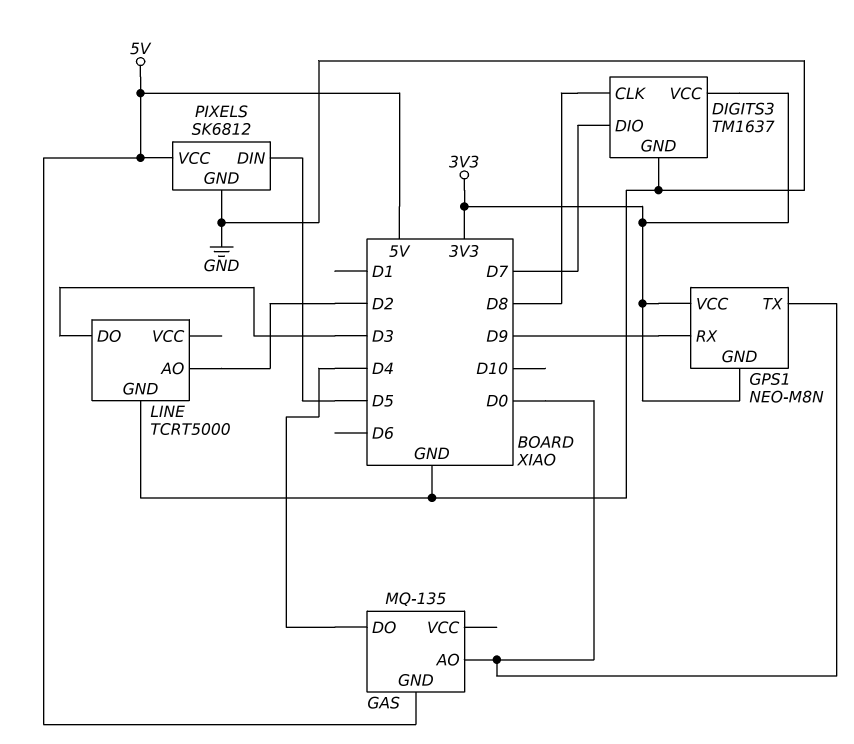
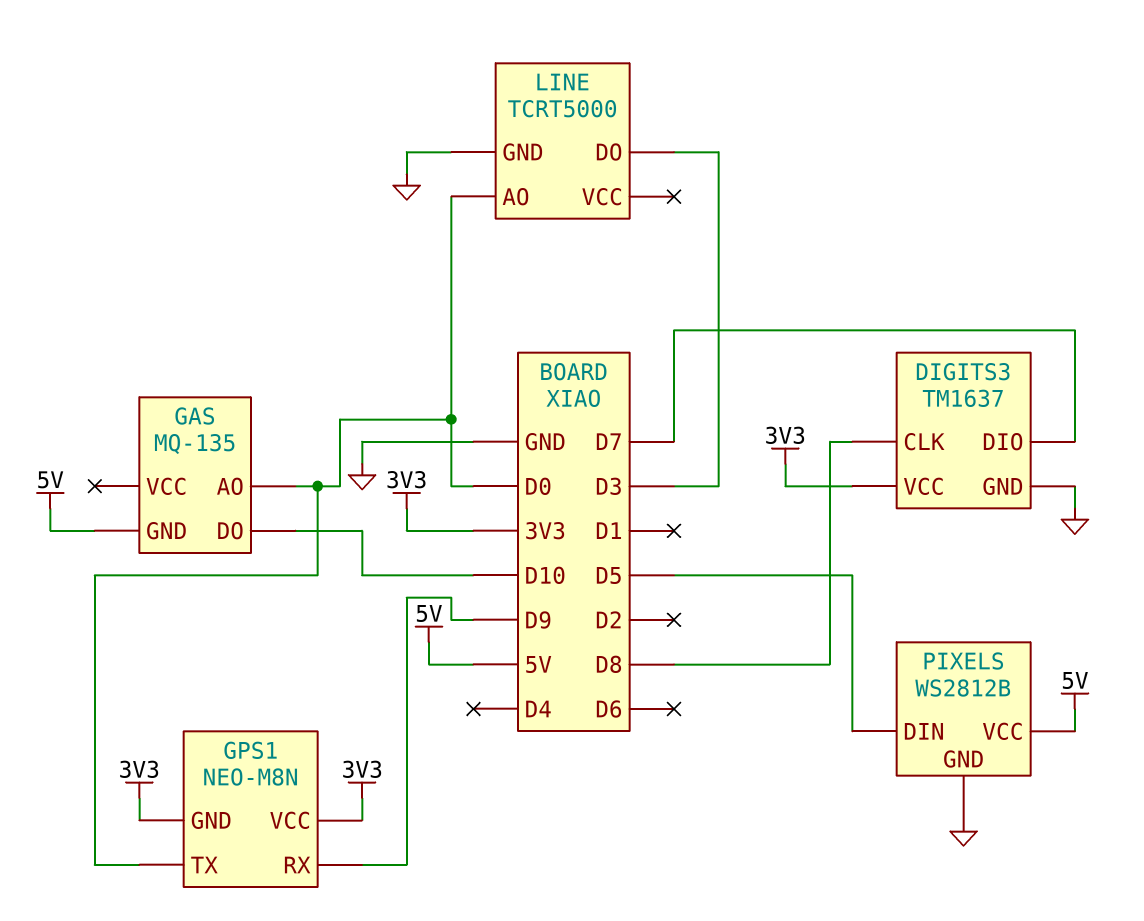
GAS pin DO: D4 -> D10
LINE pin AO: D2 -> D0
PIXELS: SK6812 -> WS2812B

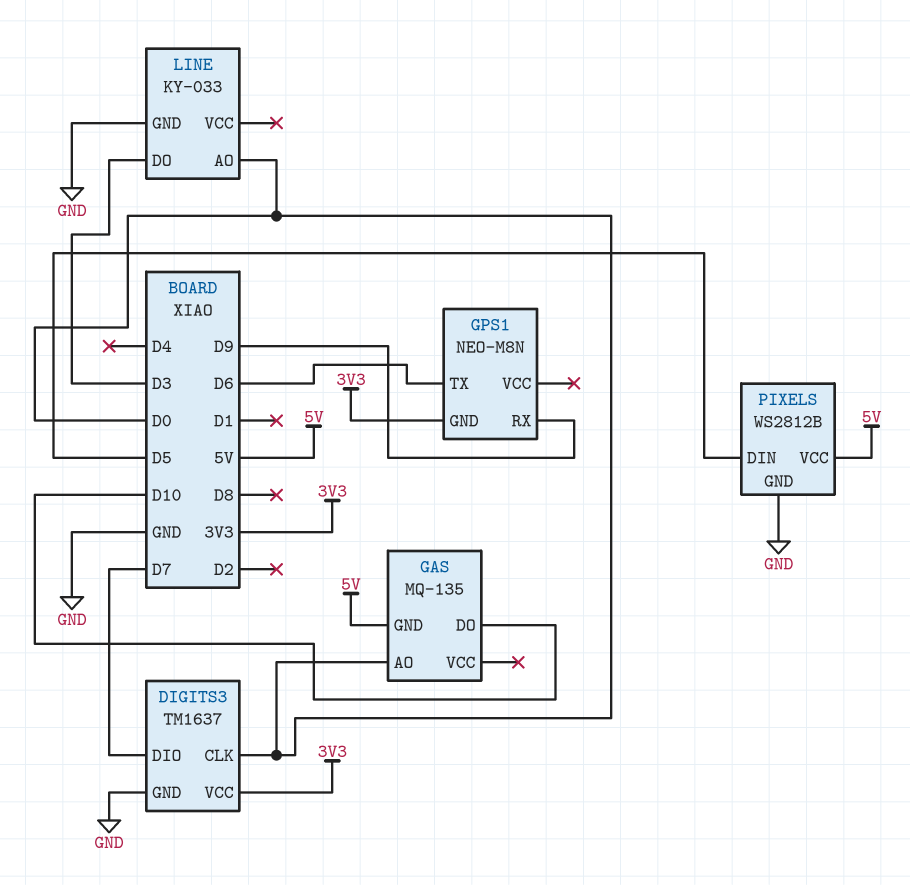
DIGITS3 pin CLK: D8 -> D0
GPS1 pin TX: D0 -> D6
GPS1 pin VCC: 3V3 -> none
LINE: TCRT5000 -> KY-033

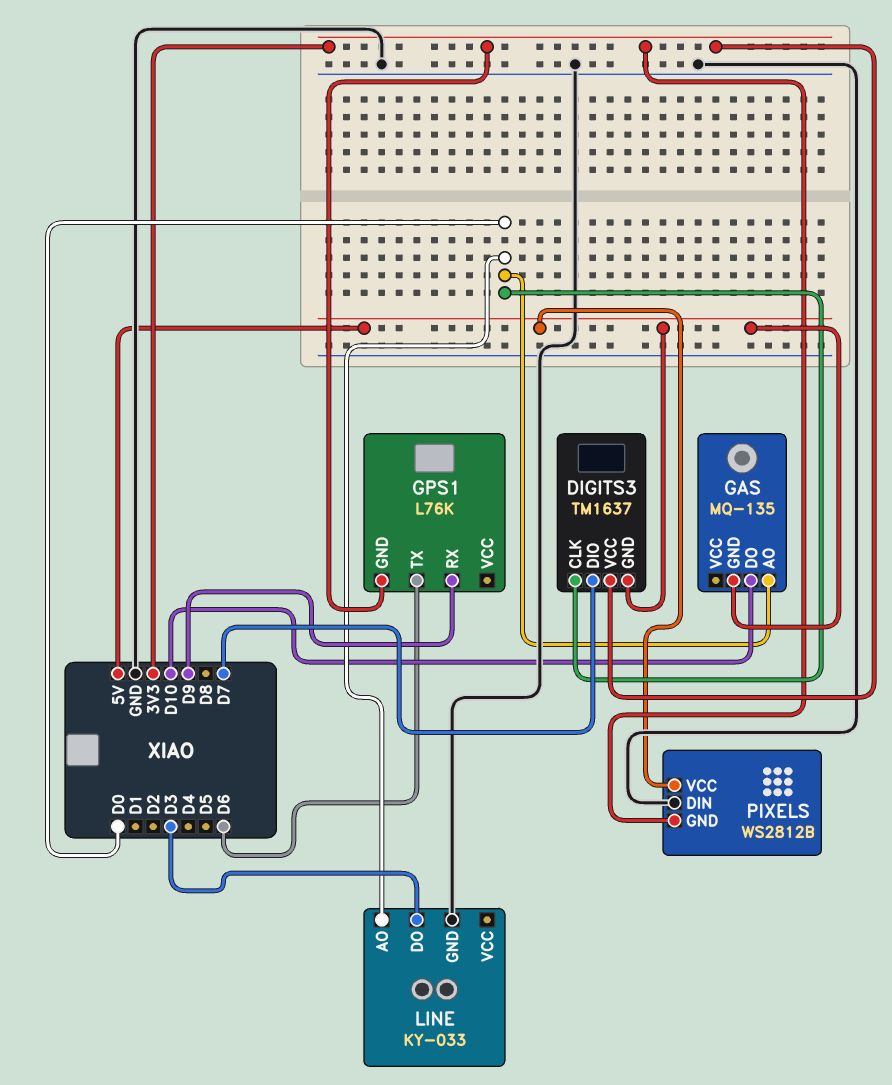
DIGITS3 pin GND: GND -> 5V
GPS1: NEO-M8N -> L76K
PIXELS pin DIN: D5 -> GND
PIXELS pin GND: GND -> 3V3

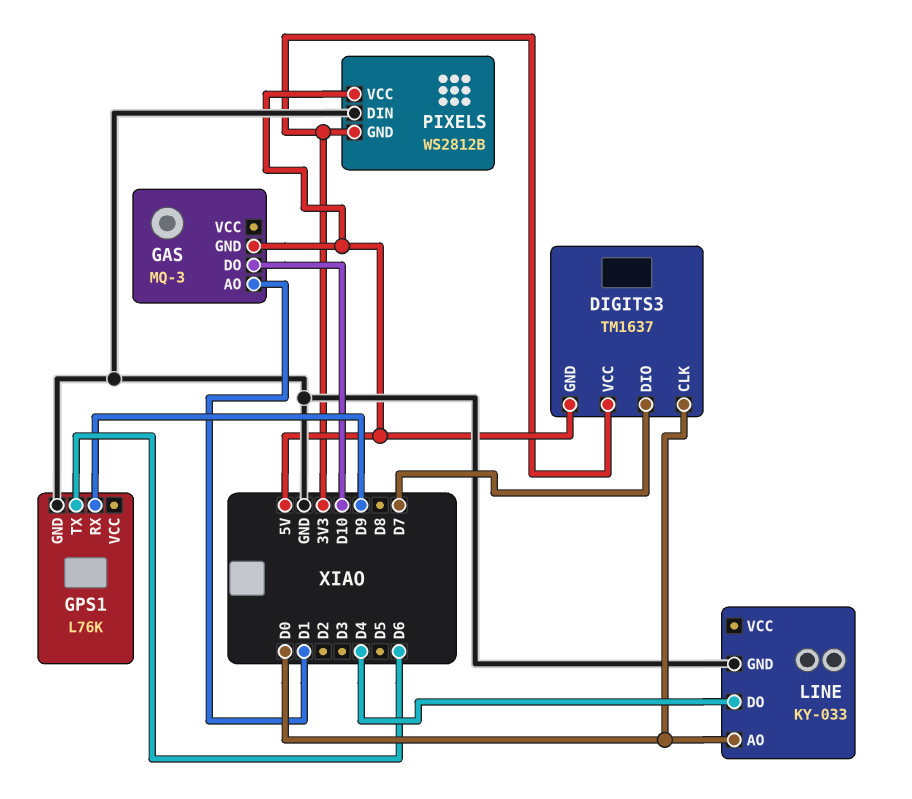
GAS: MQ-135 -> MQ-3
GAS pin AO: D0 -> D1
GPS1 pin GND: 3V3 -> GND
LINE pin DO: D3 -> D4

